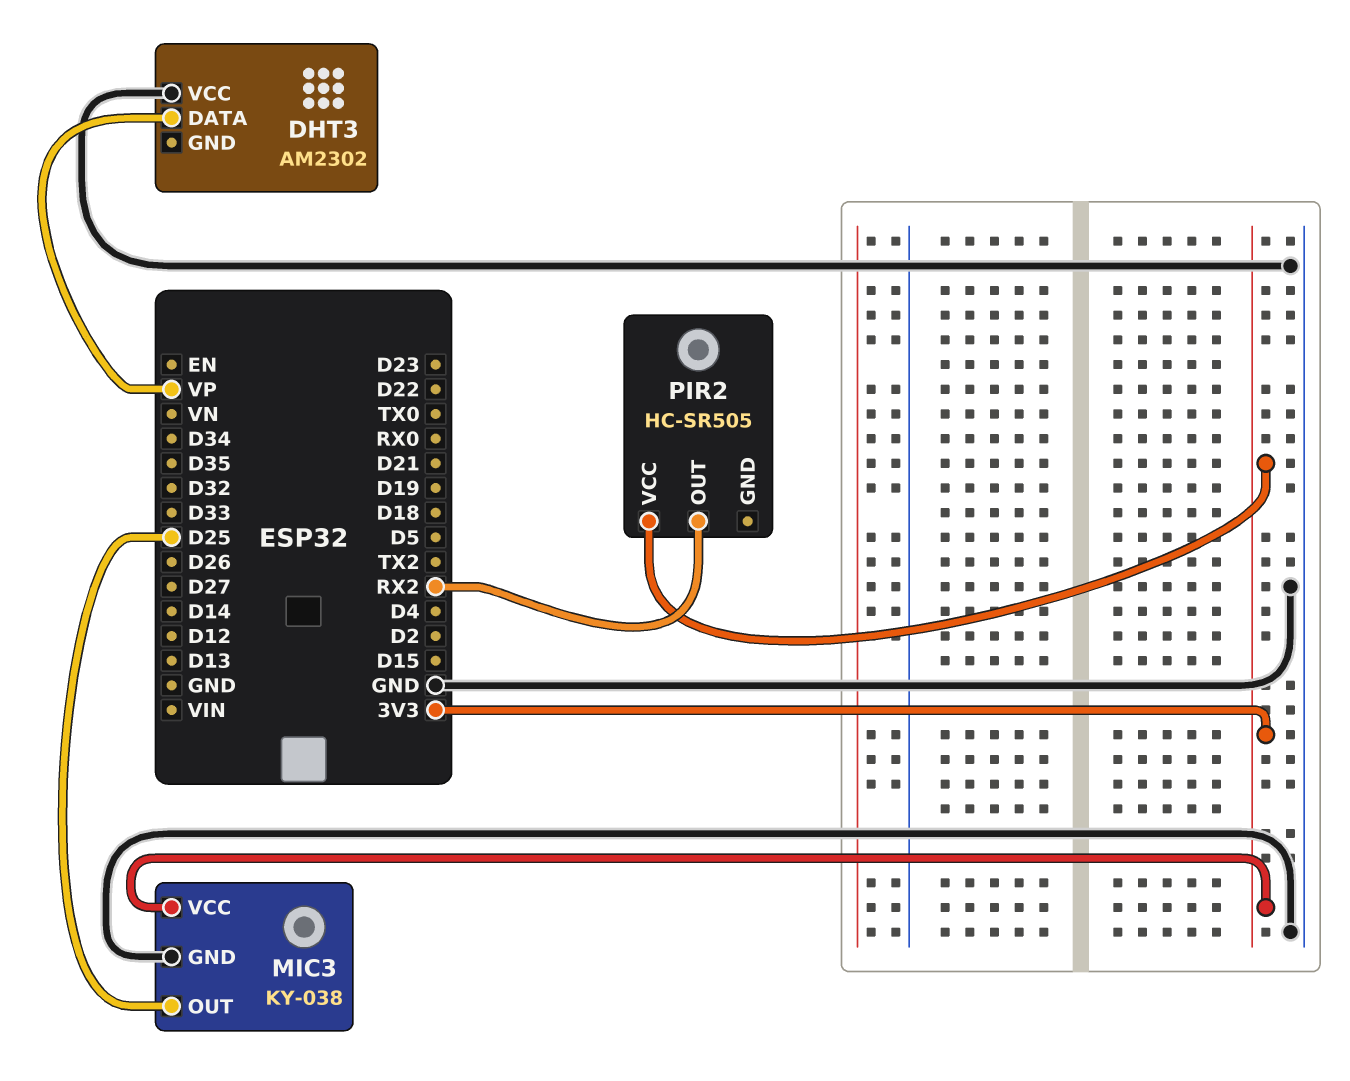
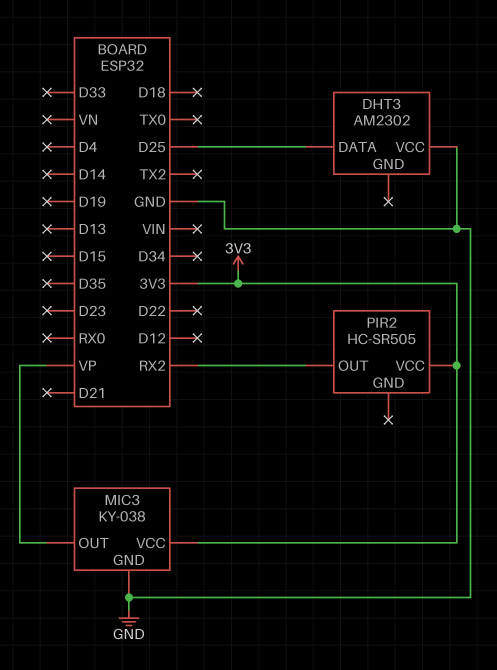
DHT3 pin DATA: VP -> D25
MIC3 pin OUT: D25 -> VP

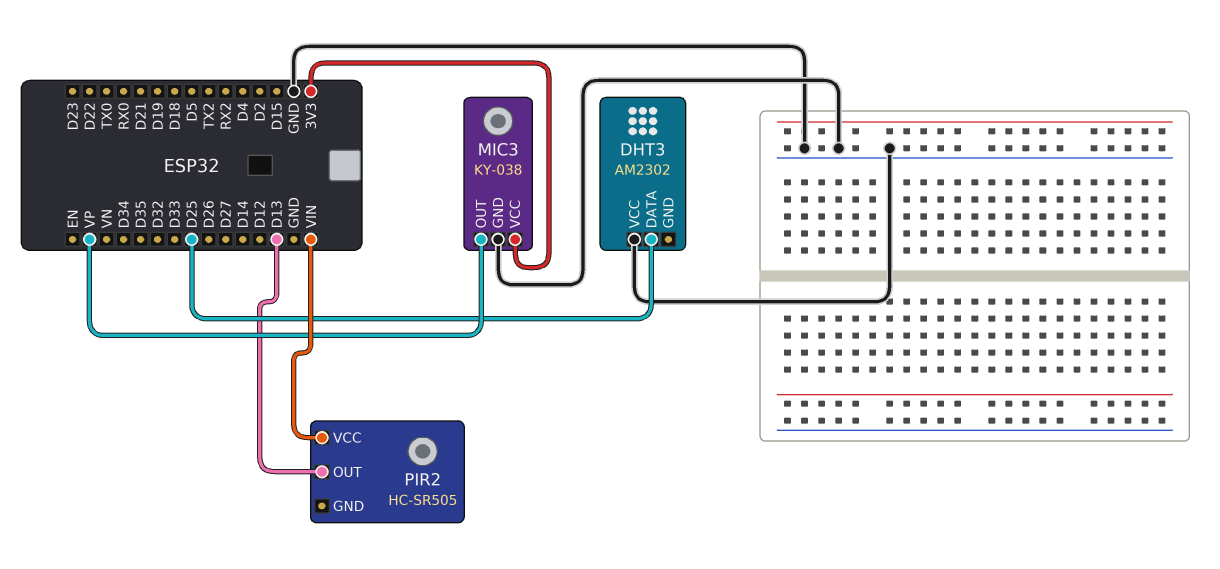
PIR2 pin OUT: RX2 -> D13
PIR2 pin VCC: 3V3 -> VIN

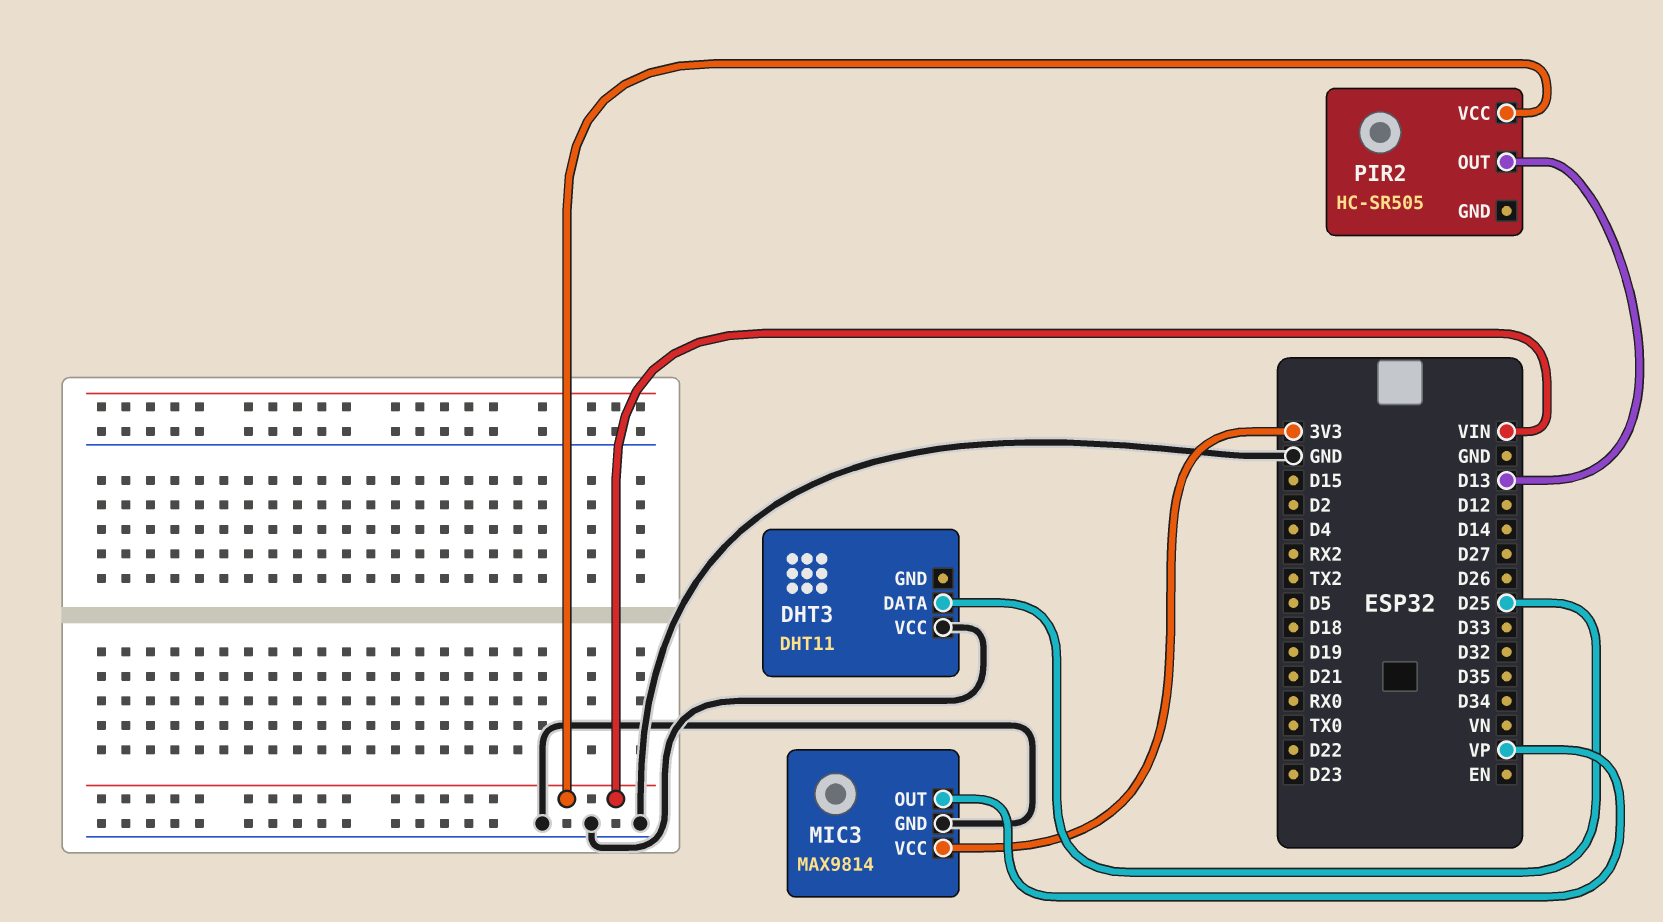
DHT3: AM2302 -> DHT11
MIC3: KY-038 -> MAX9814

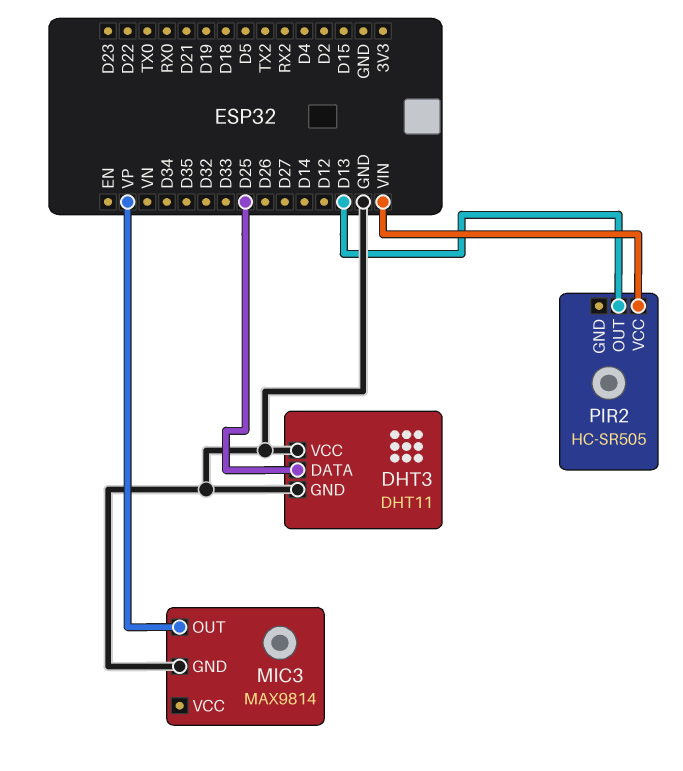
DHT3 pin GND: none -> GND
MIC3 pin VCC: 3V3 -> none

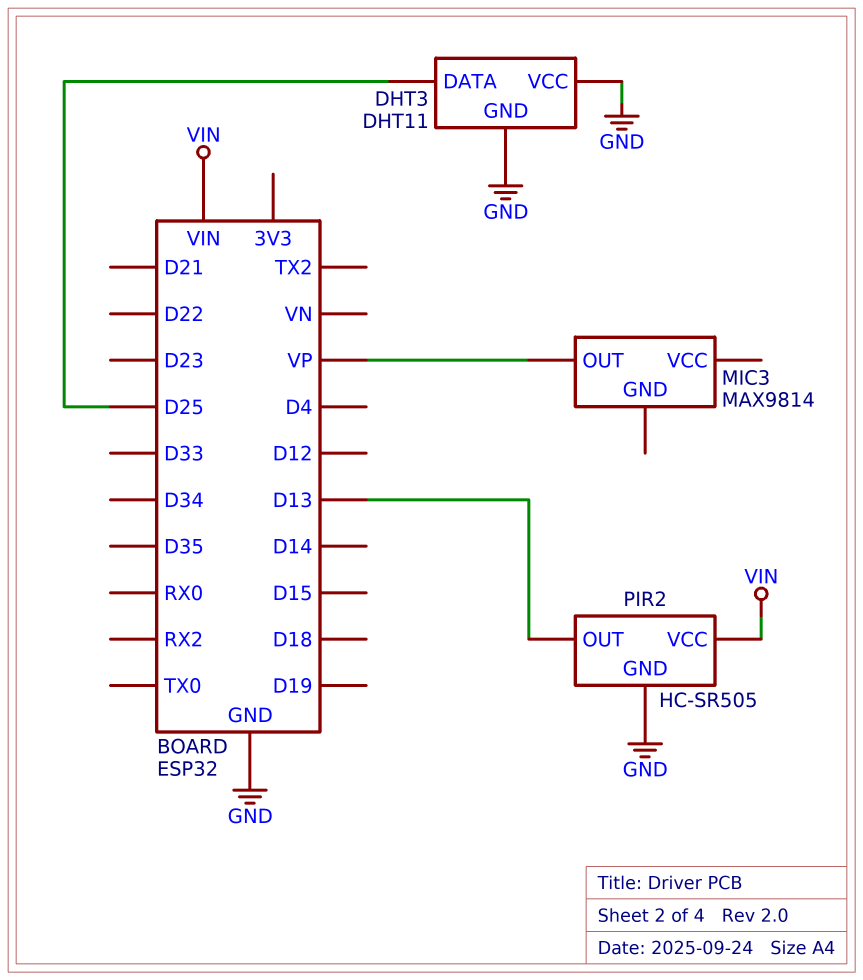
MIC3 pin GND: GND -> none
PIR2 pin GND: none -> GND

